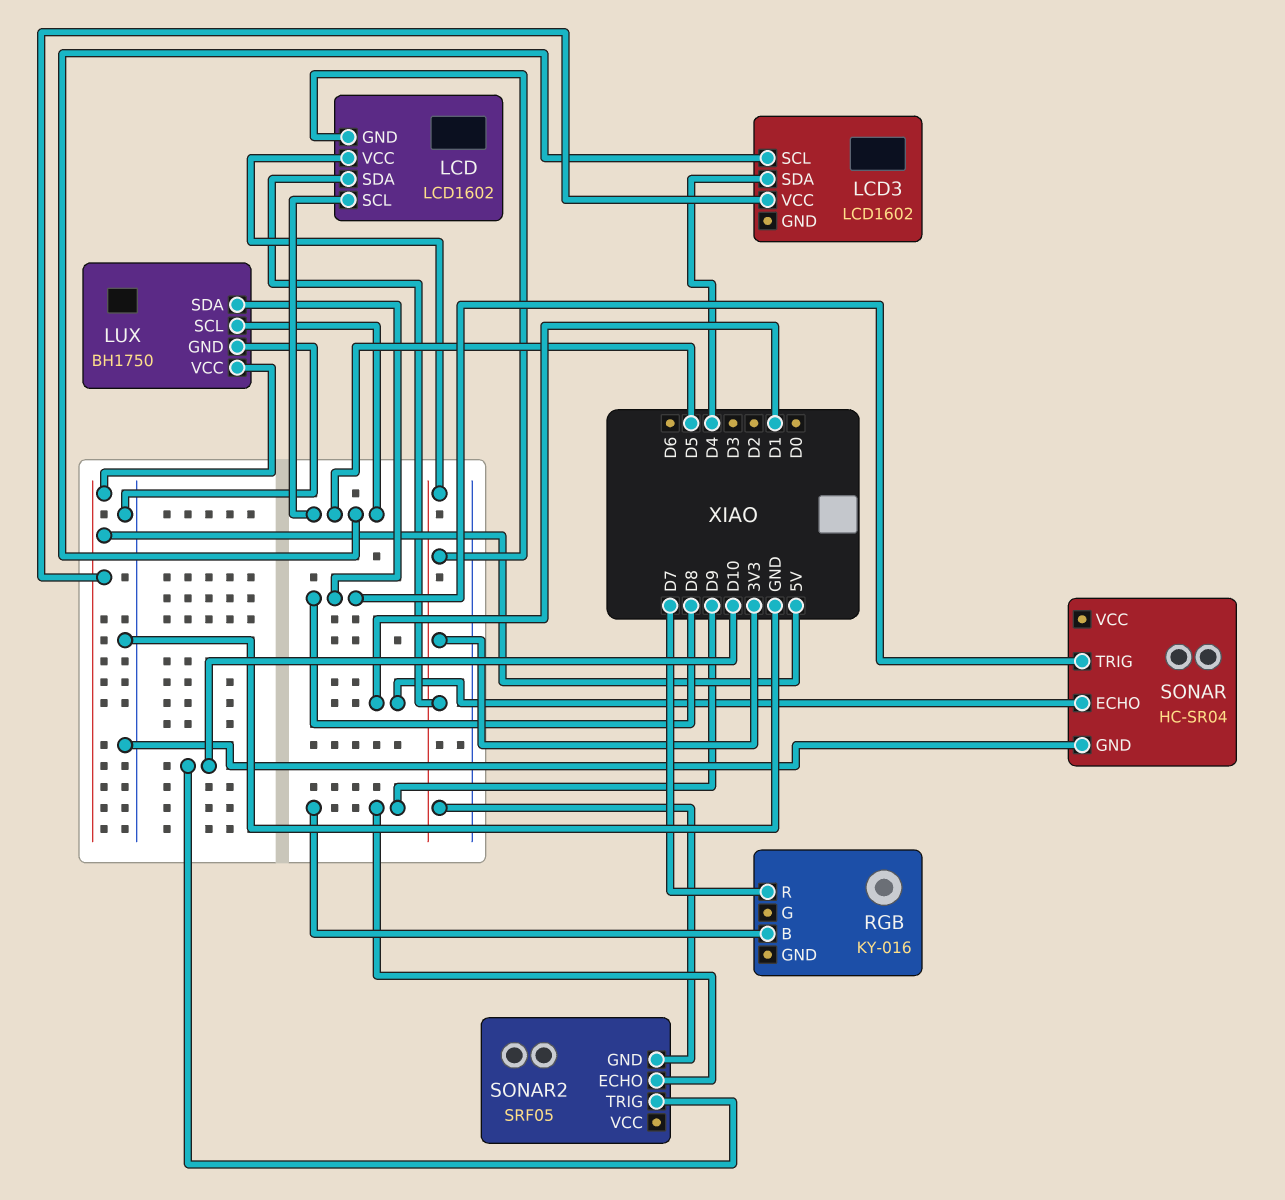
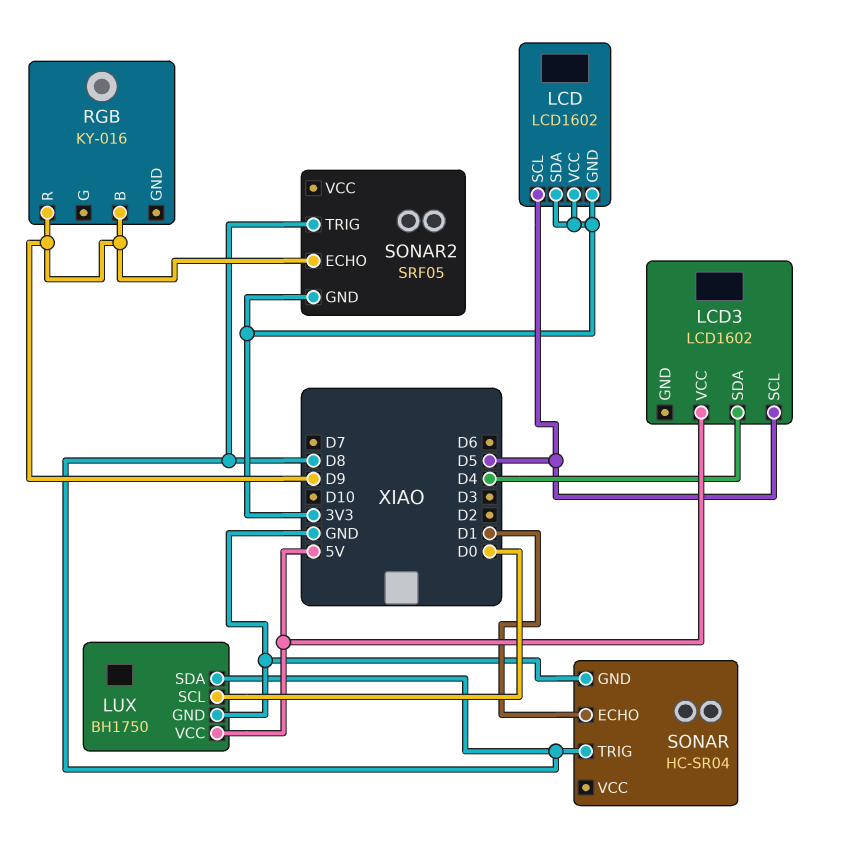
LUX pin SCL: D5 -> D0
RGB pin R: D7 -> D9
SONAR2 pin TRIG: D10 -> D8

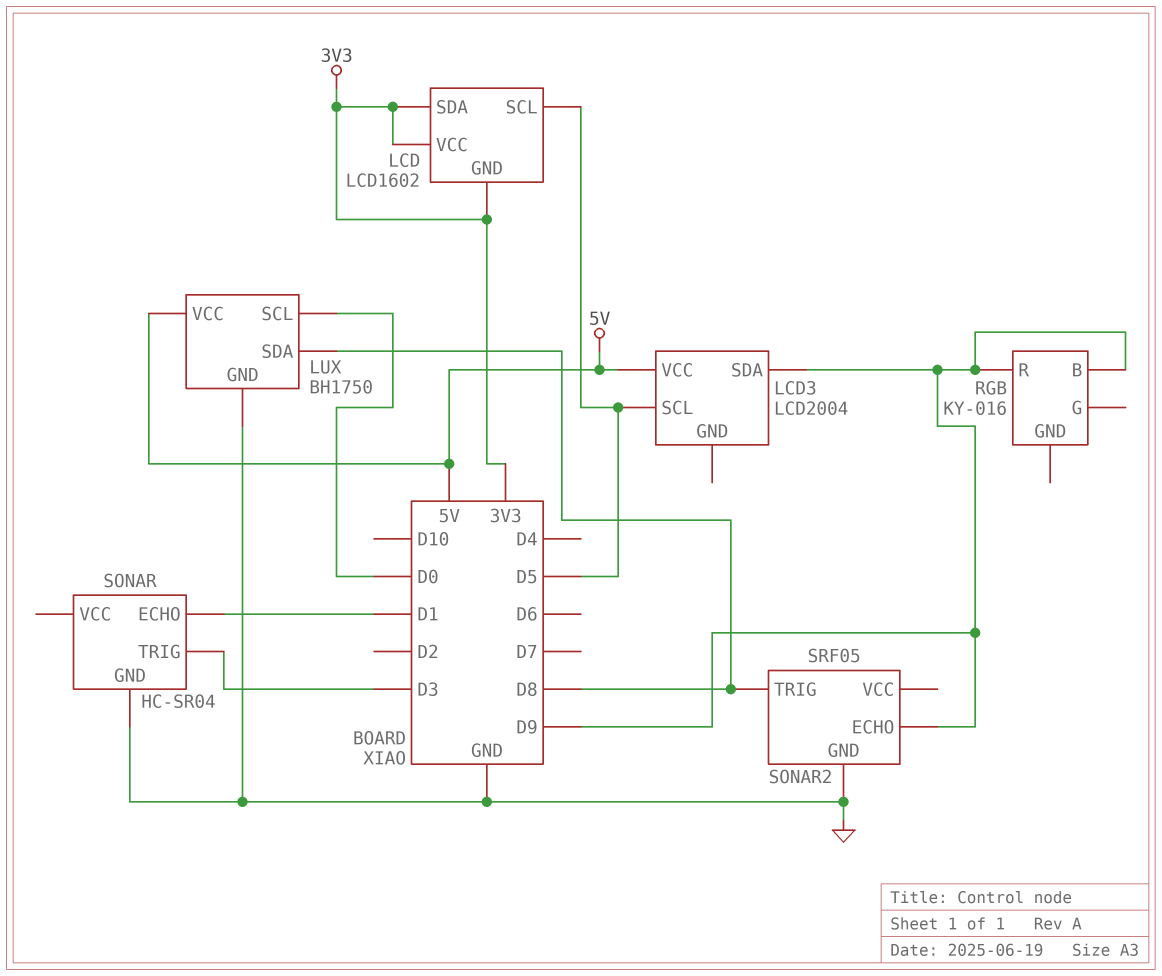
LCD3: LCD1602 -> LCD2004
LCD3 pin SDA: D4 -> D9
SONAR pin TRIG: D8 -> D3
SONAR2 pin GND: 3V3 -> GND

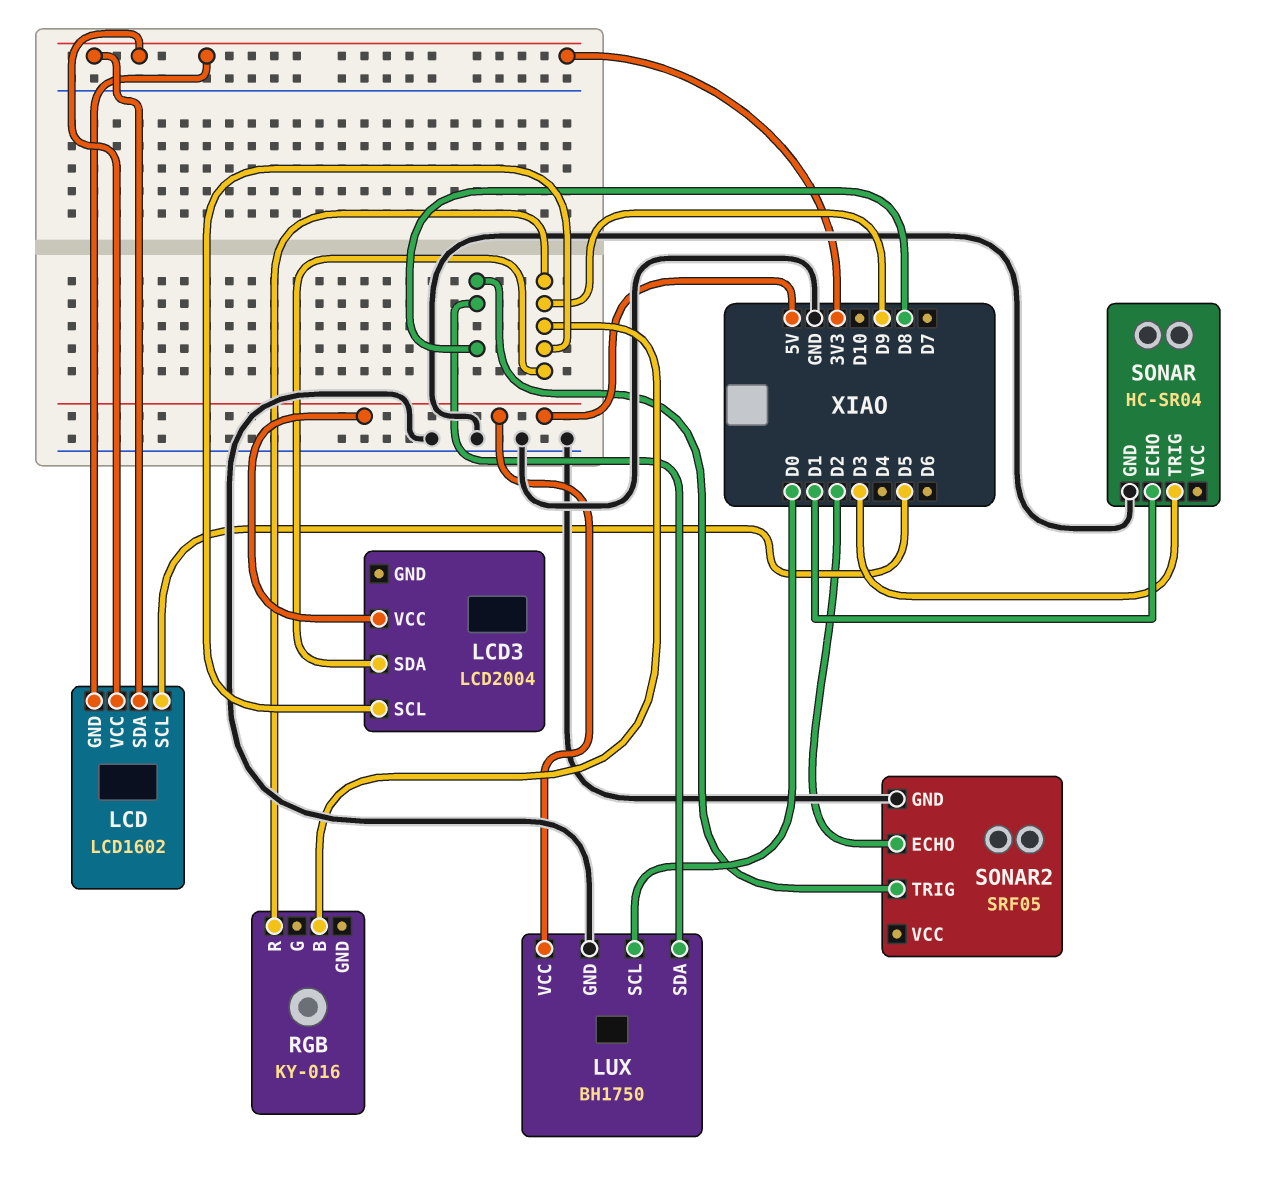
LCD3 pin SCL: D5 -> D9
SONAR2 pin ECHO: D9 -> D2

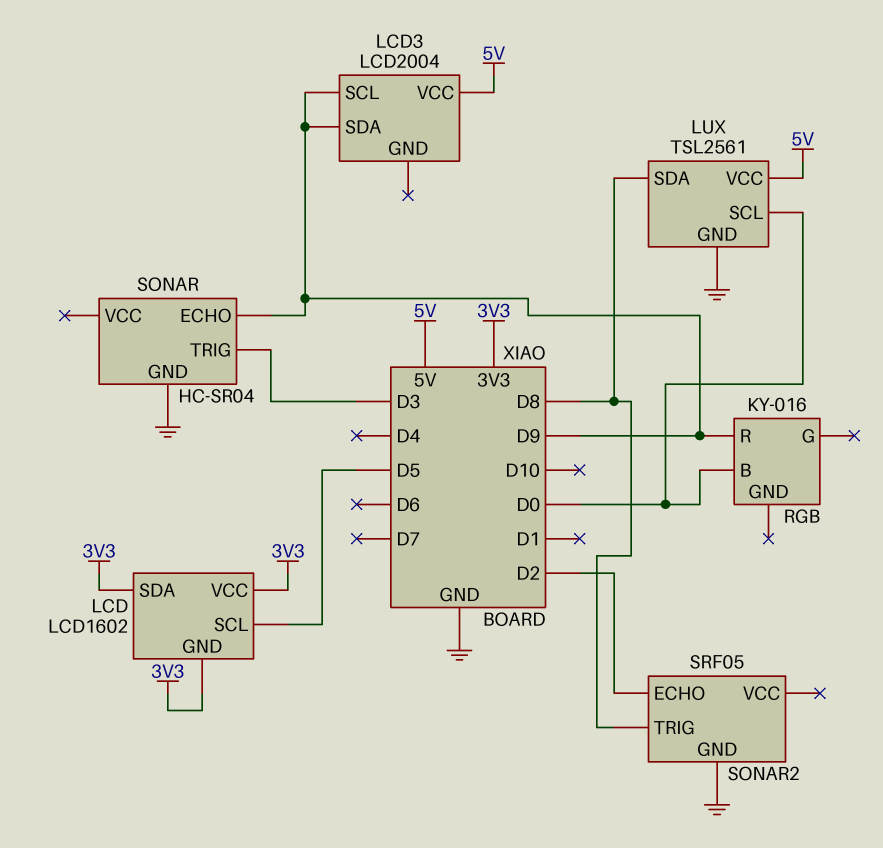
LUX: BH1750 -> TSL2561
RGB pin B: D9 -> D0
SONAR pin ECHO: D1 -> D9

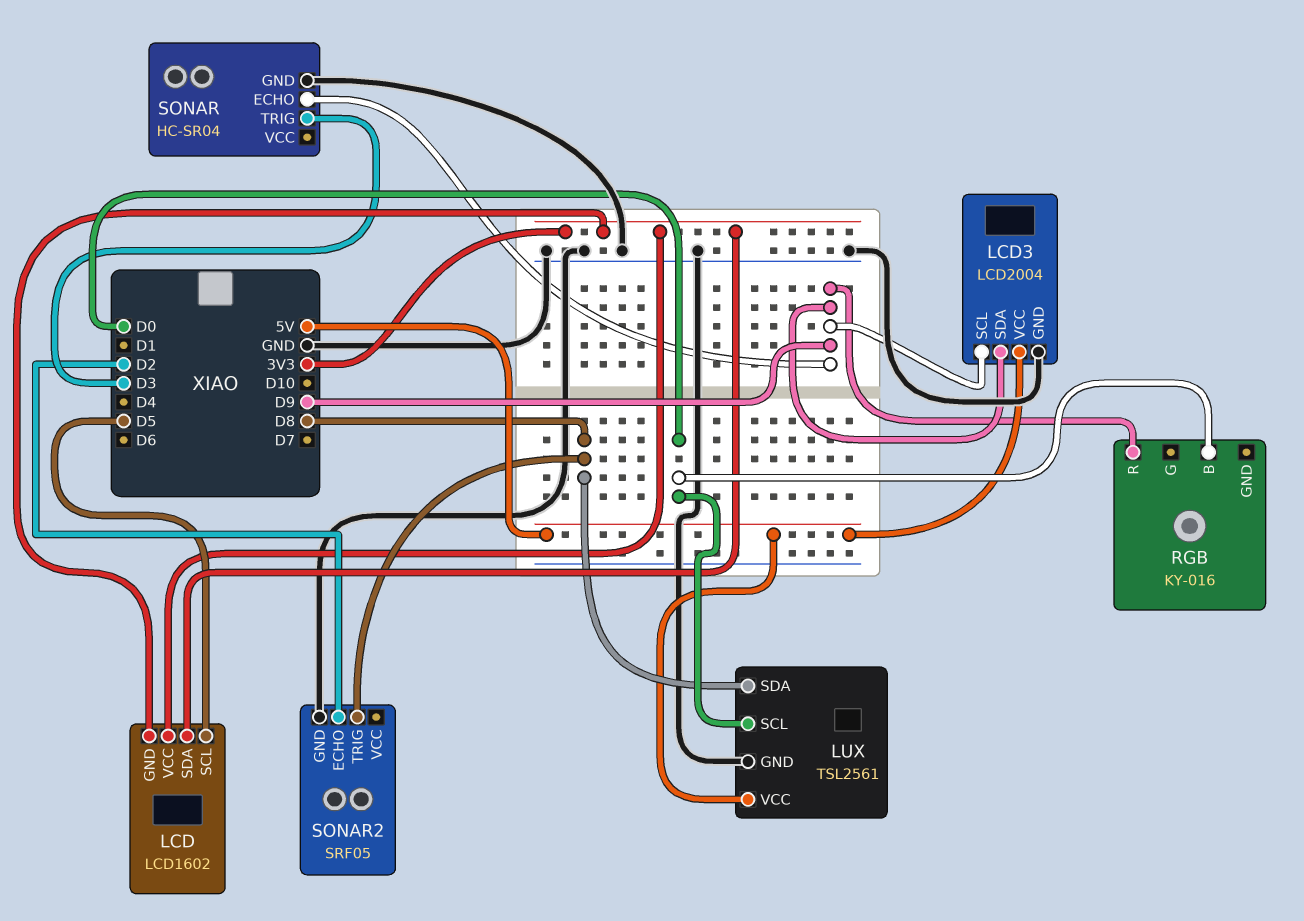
LCD3 pin GND: none -> GND

